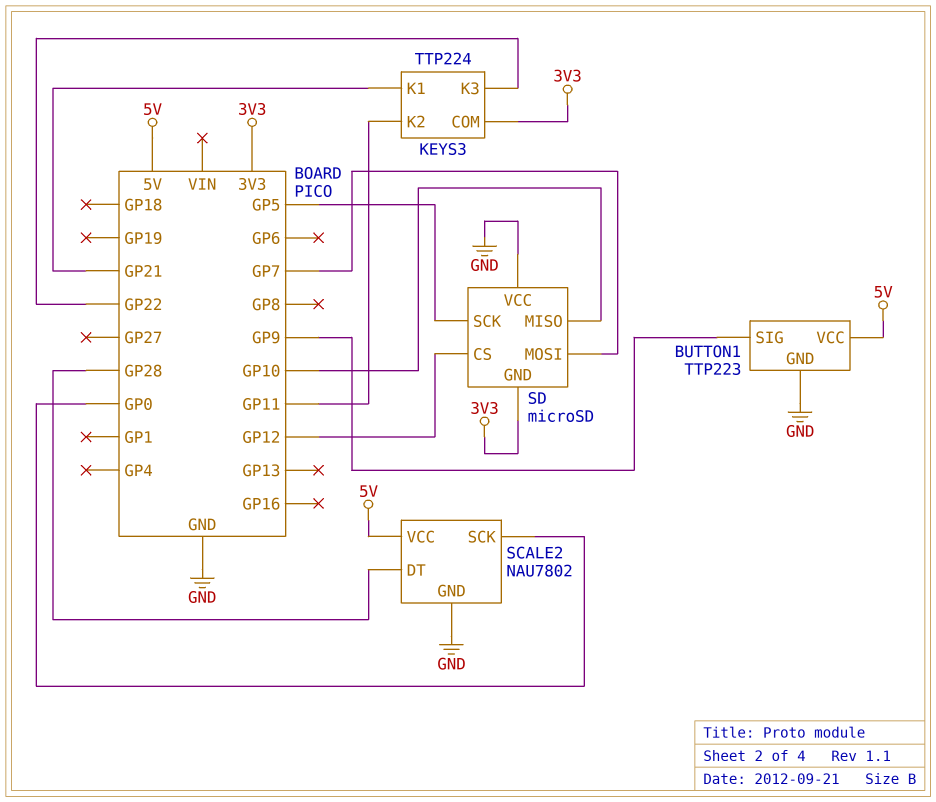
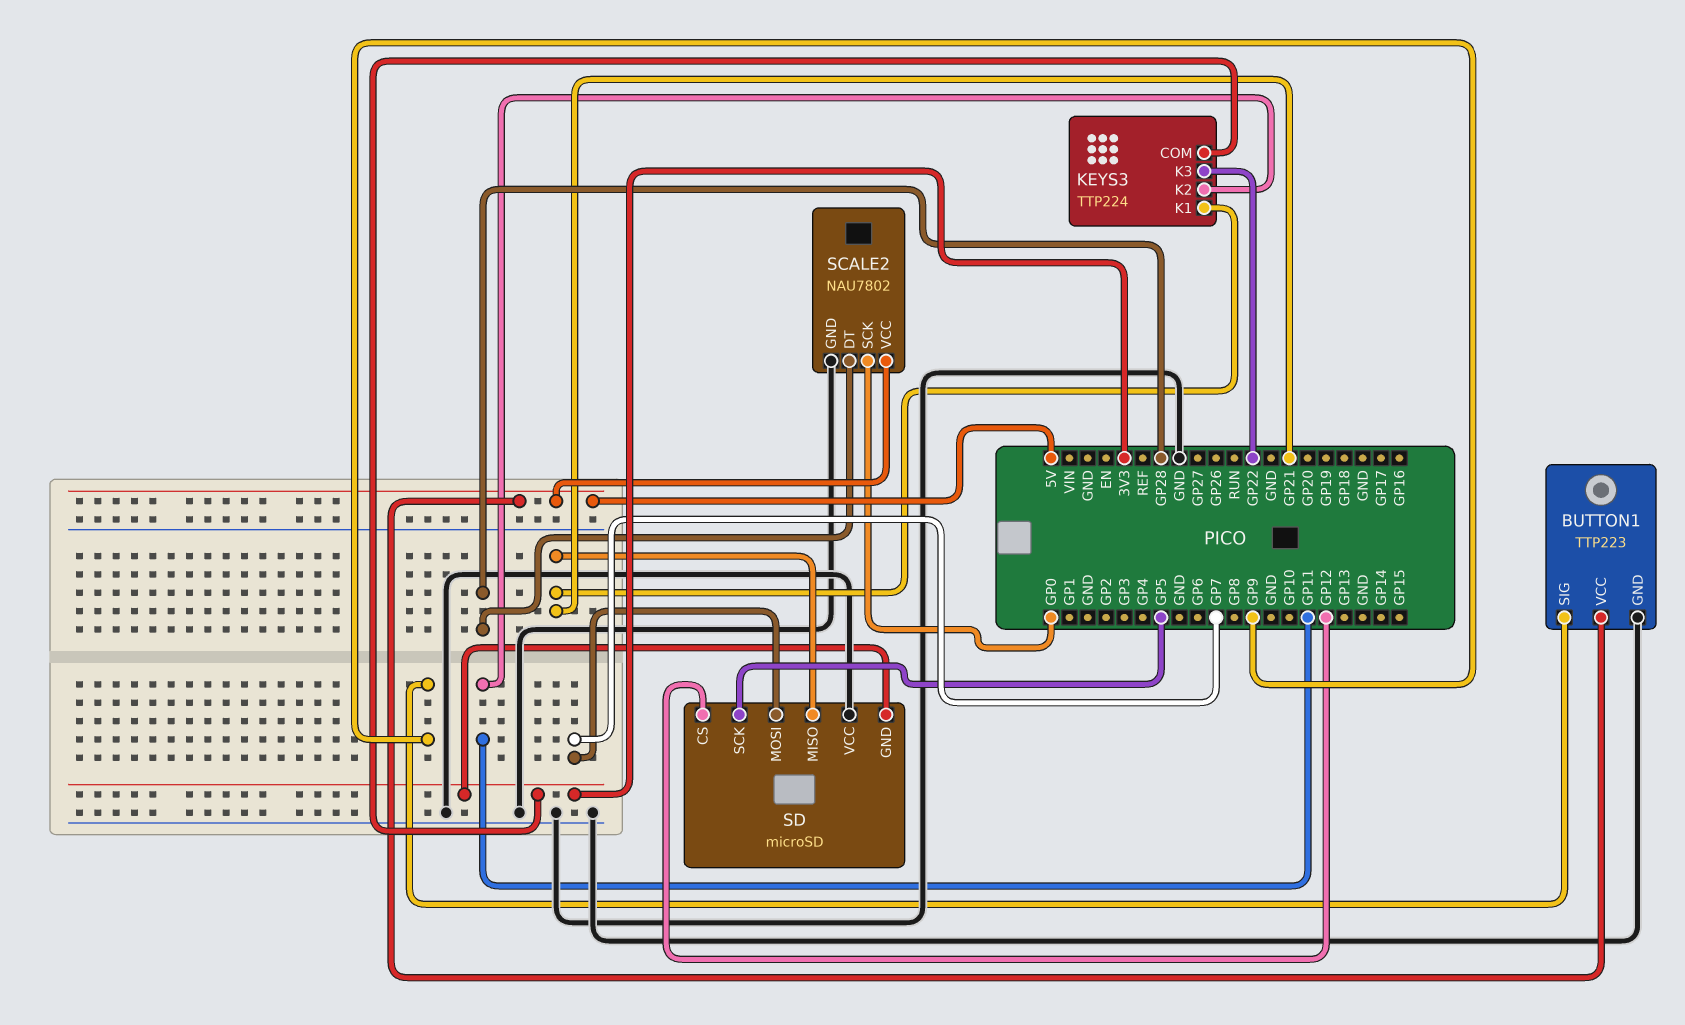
SD pin MISO: GP10 -> GP21

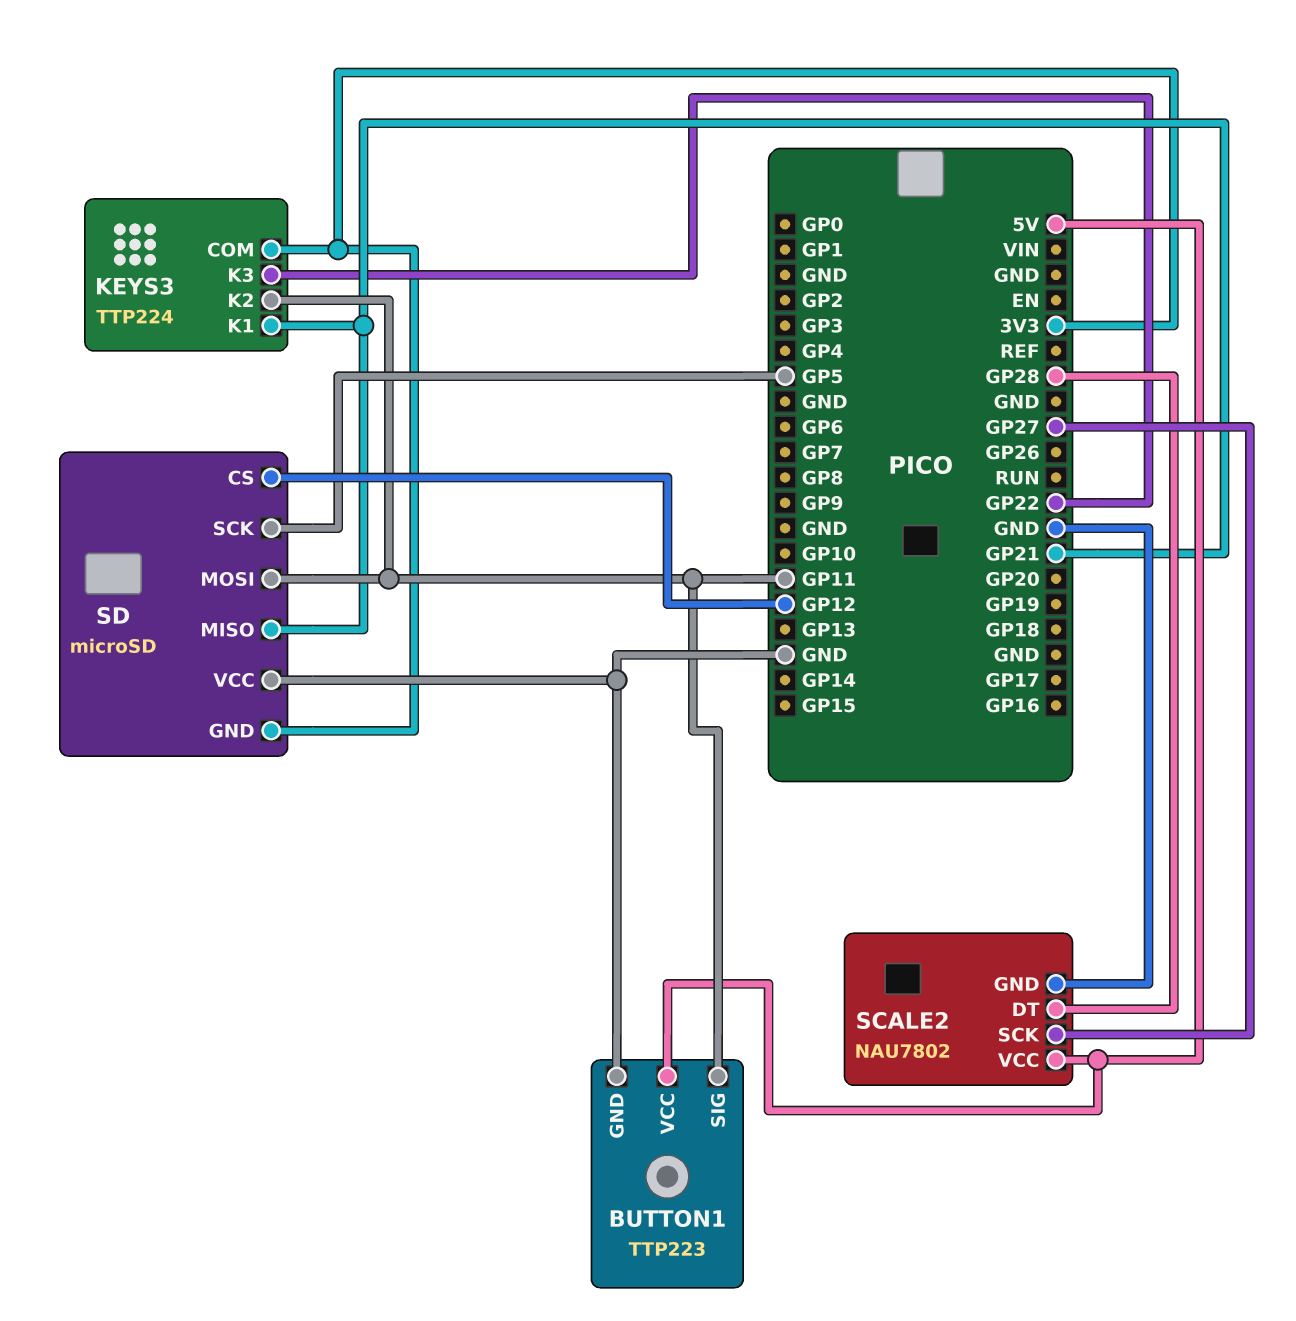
BUTTON1 pin SIG: GP9 -> GP11
SCALE2 pin SCK: GP0 -> GP27
SD pin MOSI: GP7 -> GP11

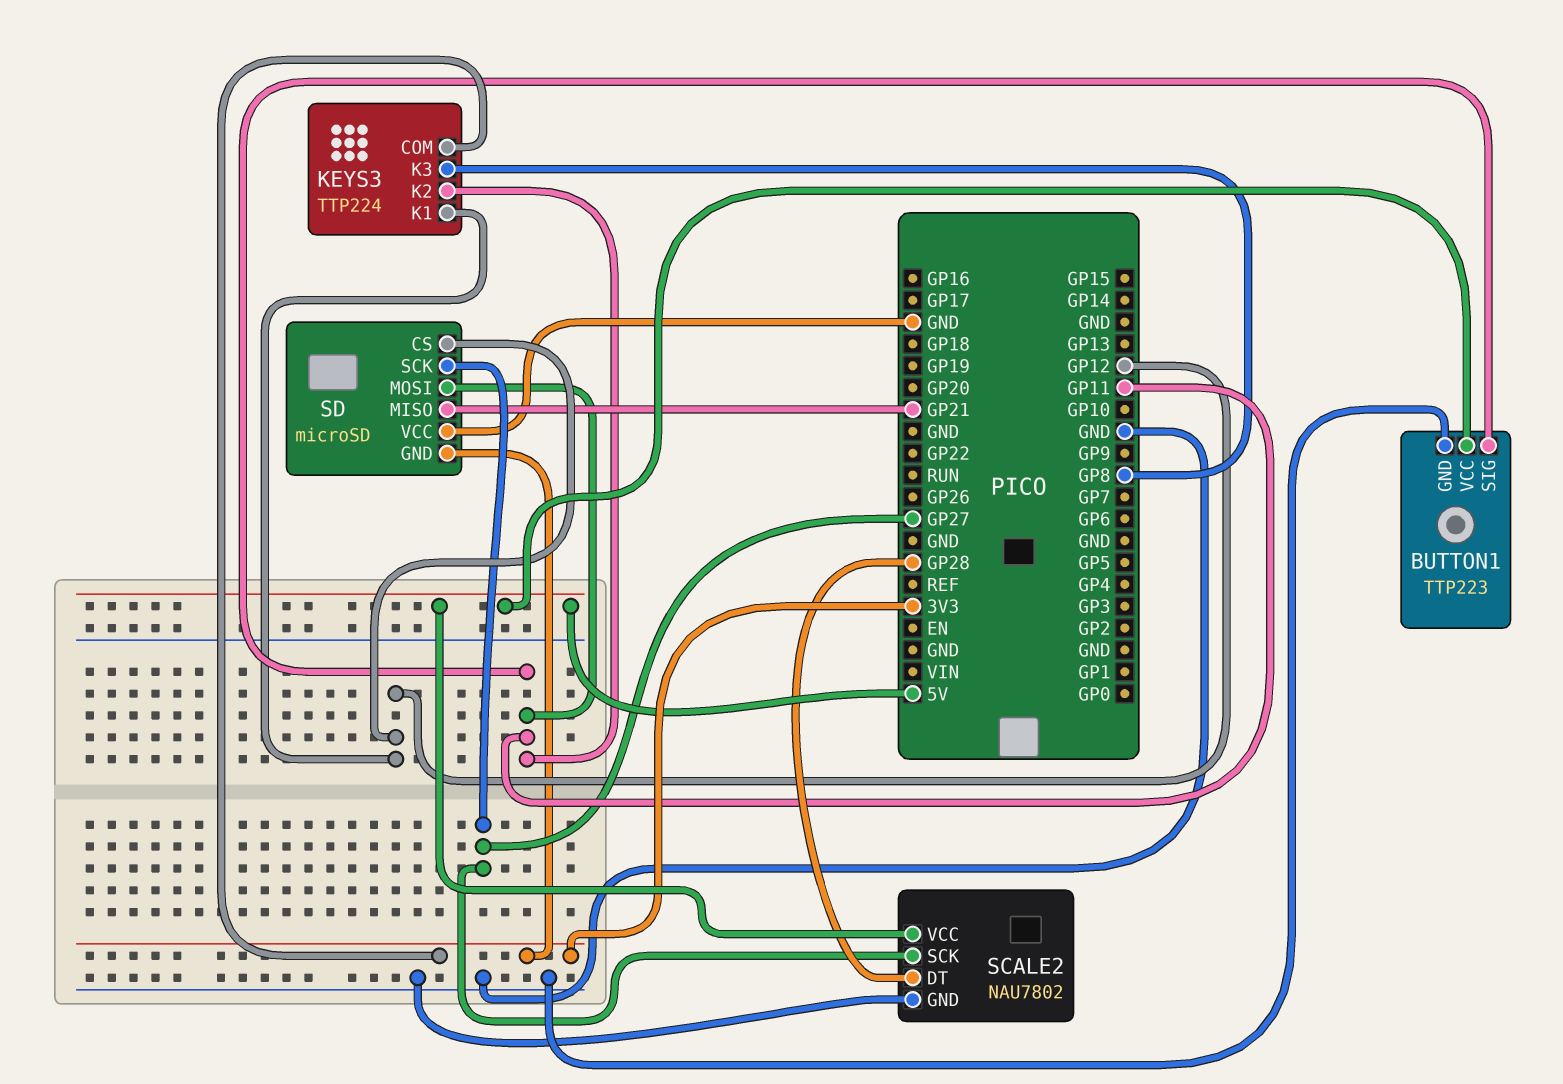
KEYS3 pin K1: GP21 -> GP12
KEYS3 pin K3: GP22 -> GP8
SD pin SCK: GP5 -> GP27

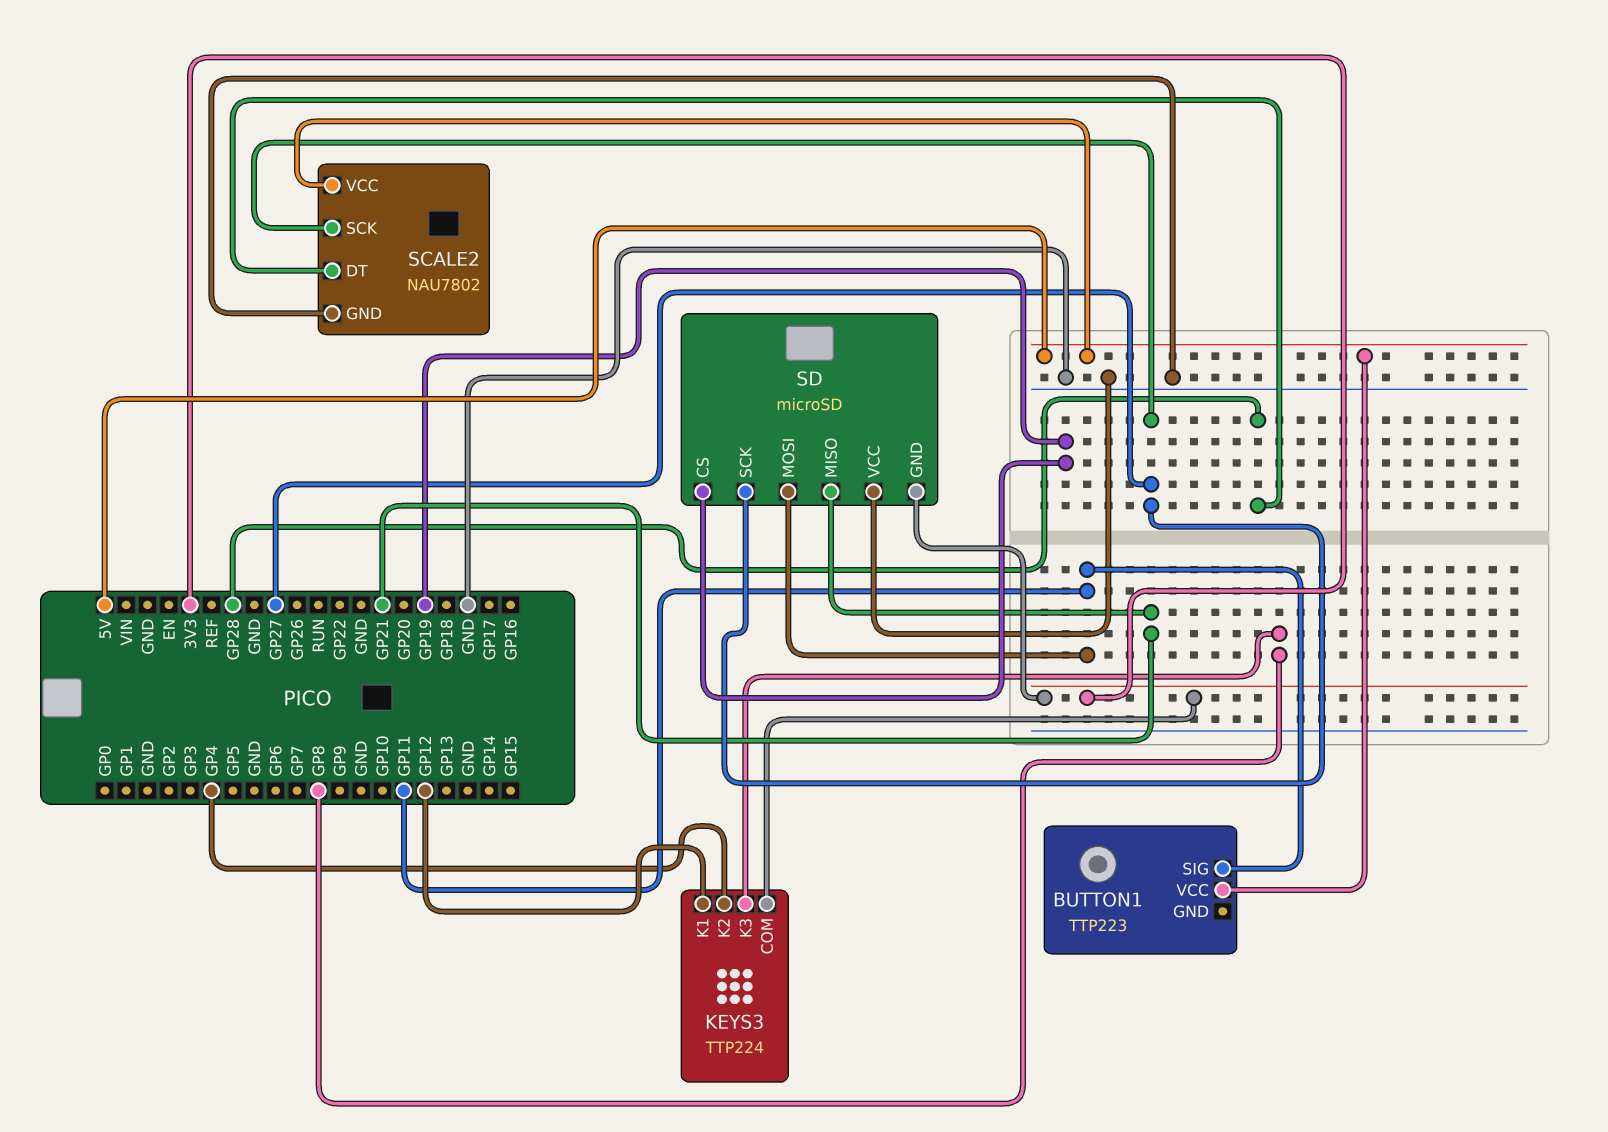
BUTTON1 pin GND: GND -> none
KEYS3 pin K2: GP11 -> GP4
SD pin CS: GP12 -> GP19

